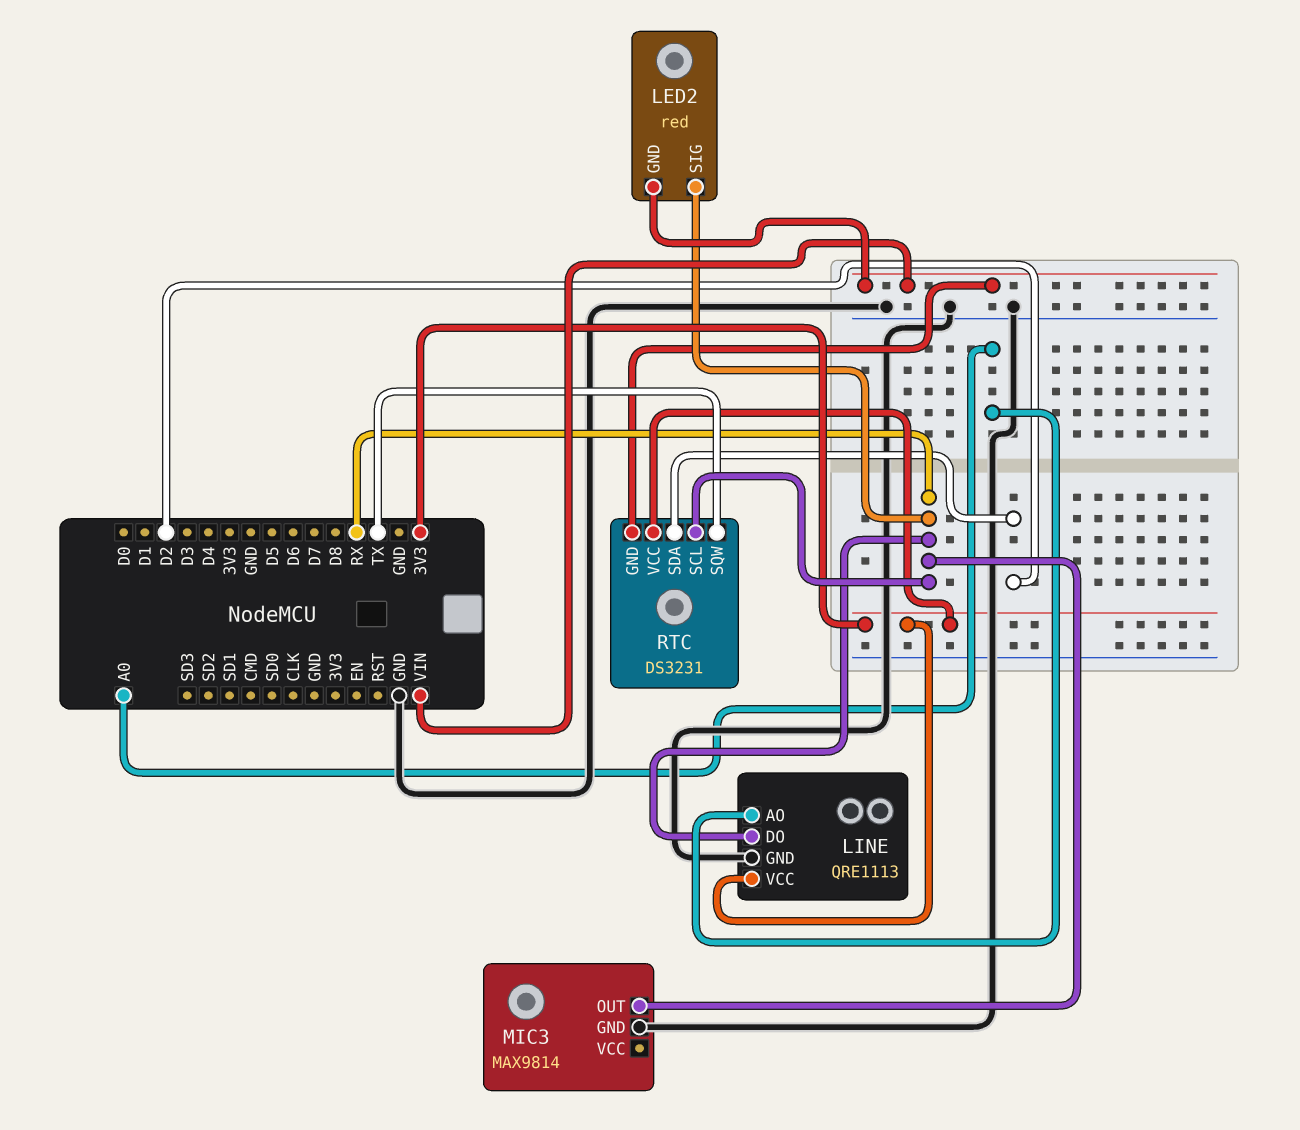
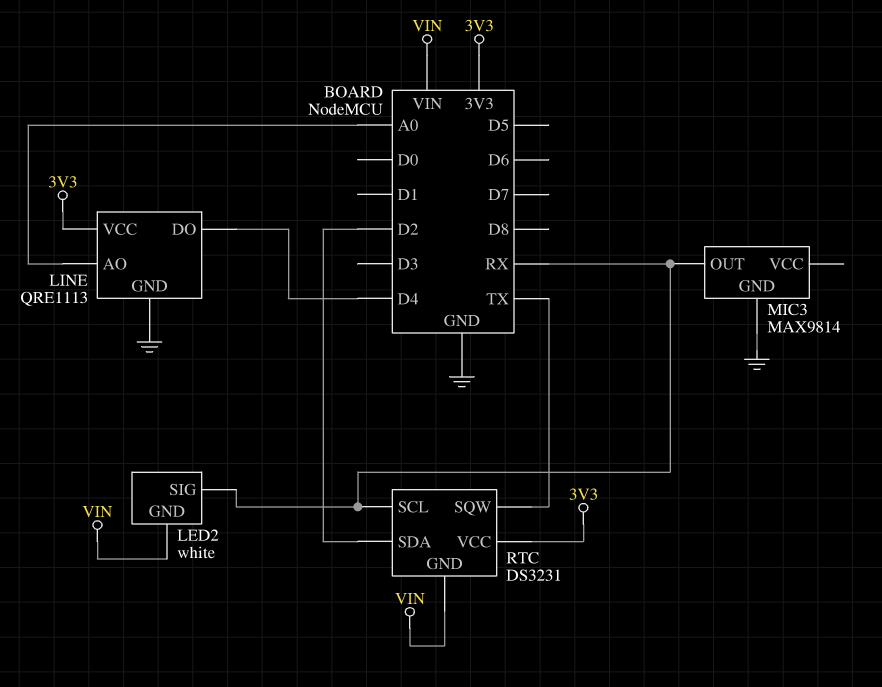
LED2: red -> white
LINE pin DO: RX -> D4

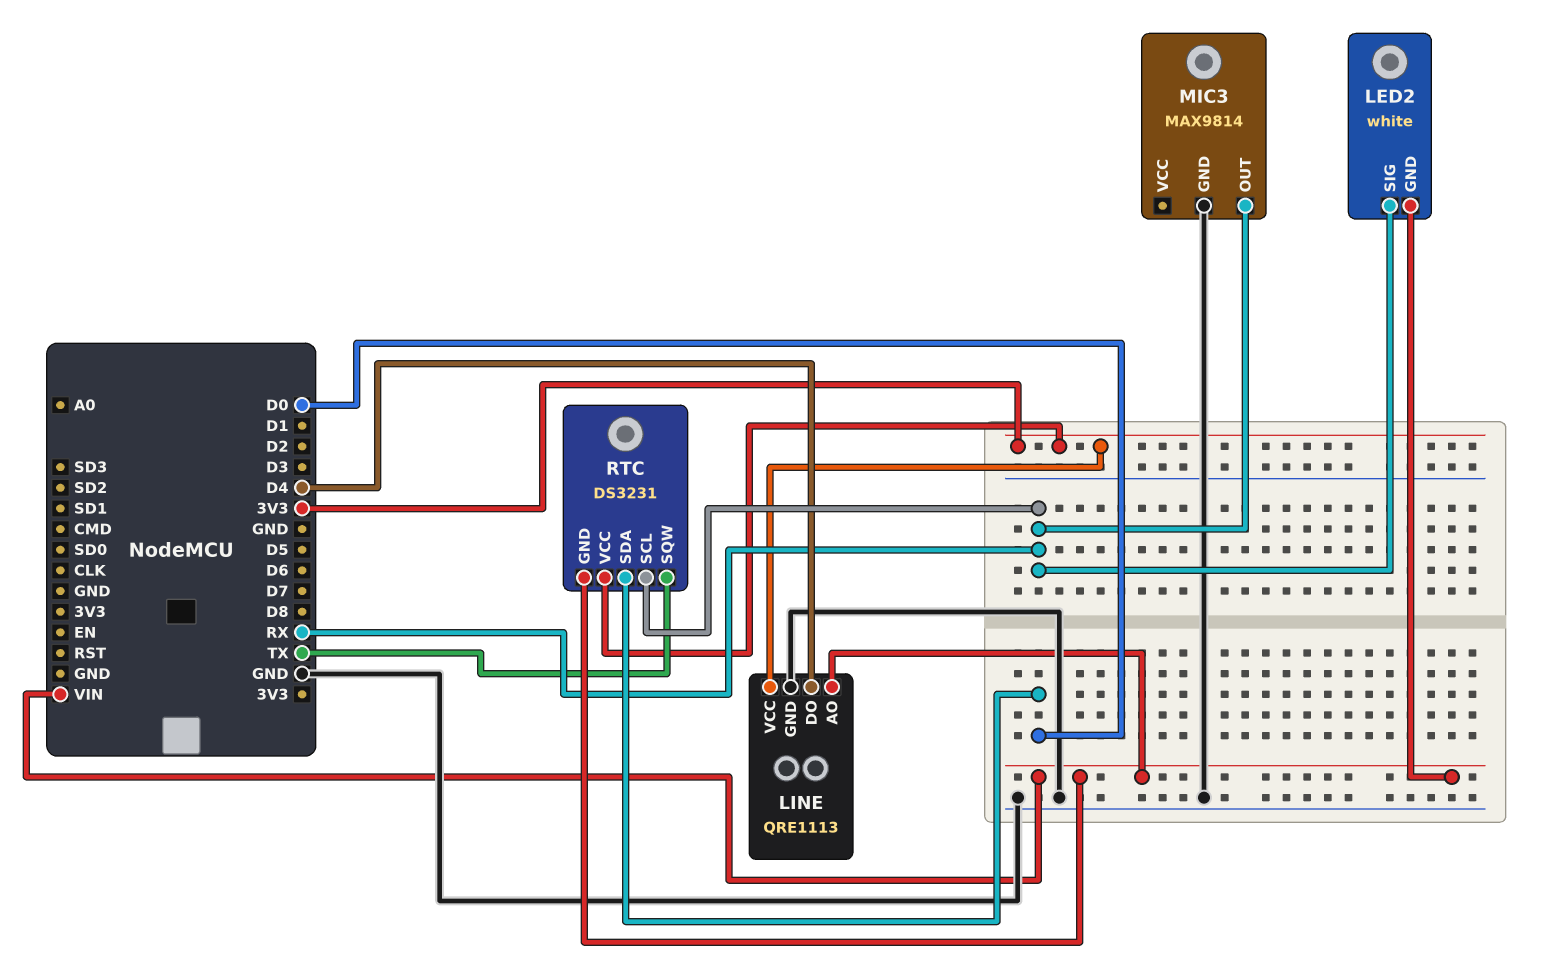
LINE pin AO: A0 -> VIN
RTC pin SDA: D2 -> D0

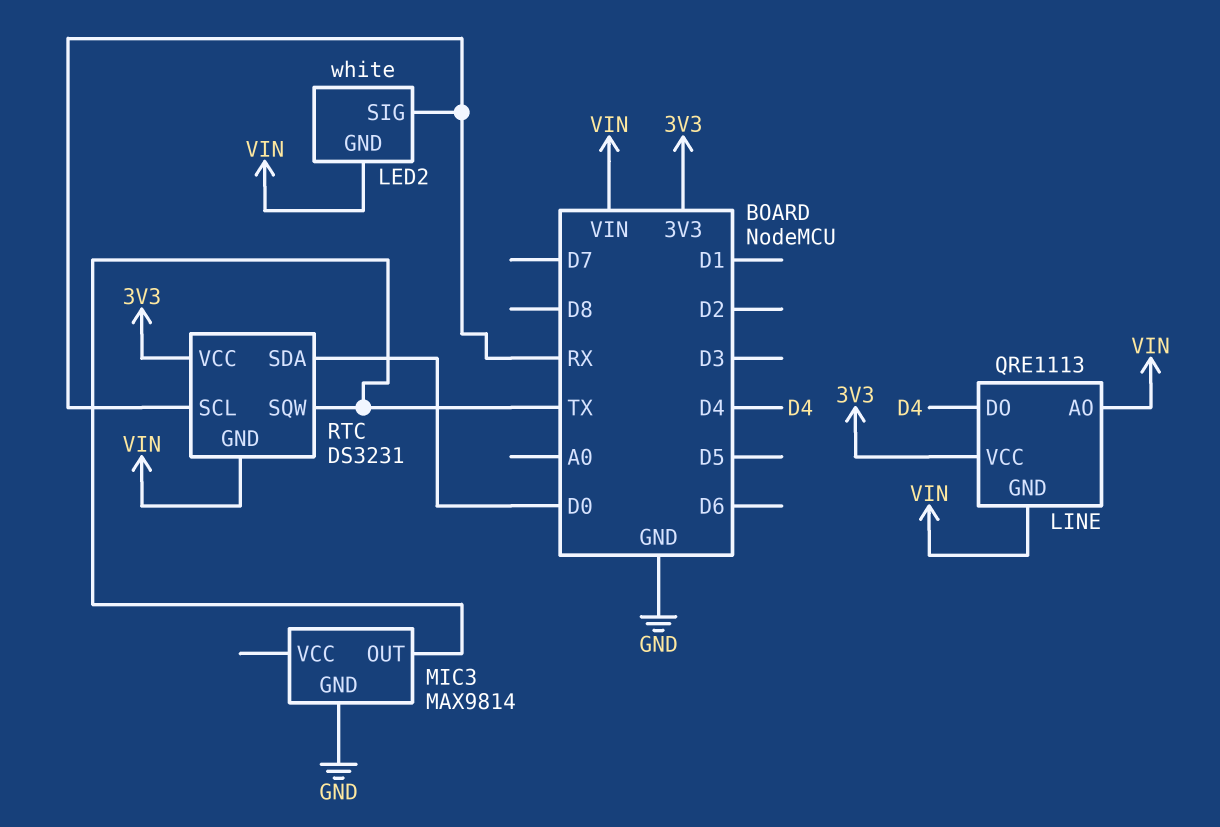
LINE pin GND: GND -> VIN
MIC3 pin OUT: RX -> TX

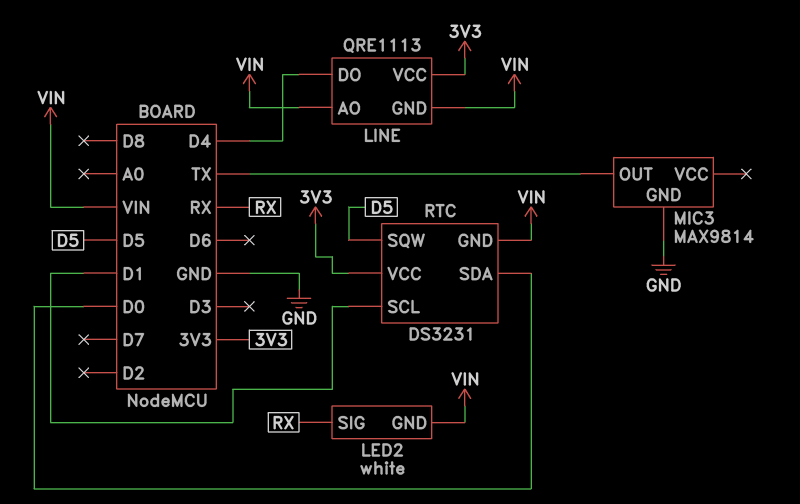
RTC pin SCL: RX -> D1
RTC pin SQW: TX -> D5

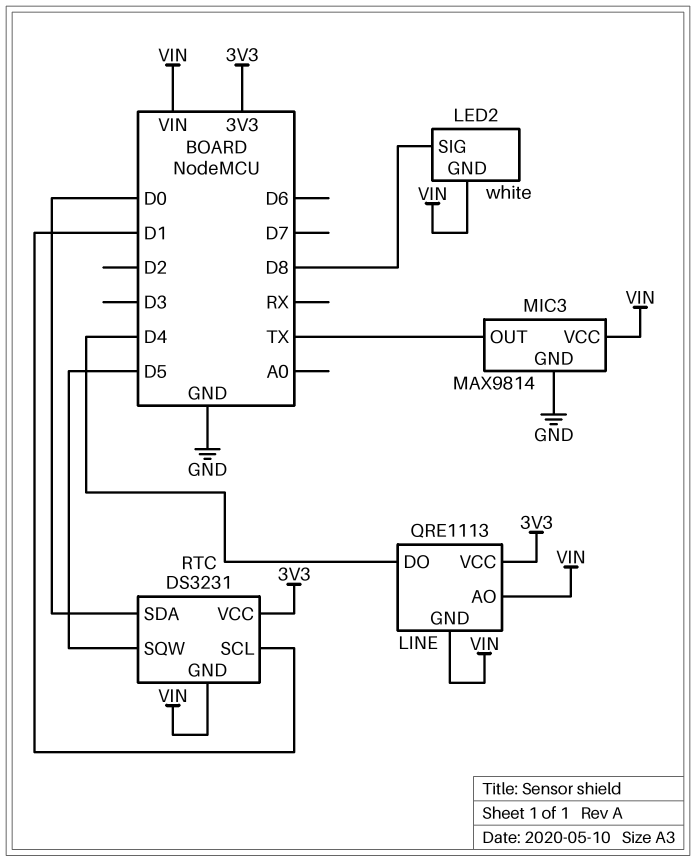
LED2 pin SIG: RX -> D8
MIC3 pin VCC: none -> VIN

